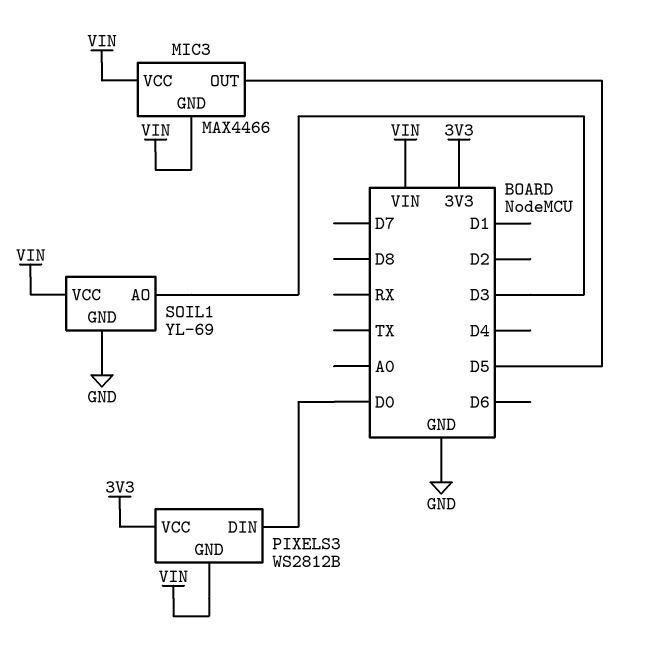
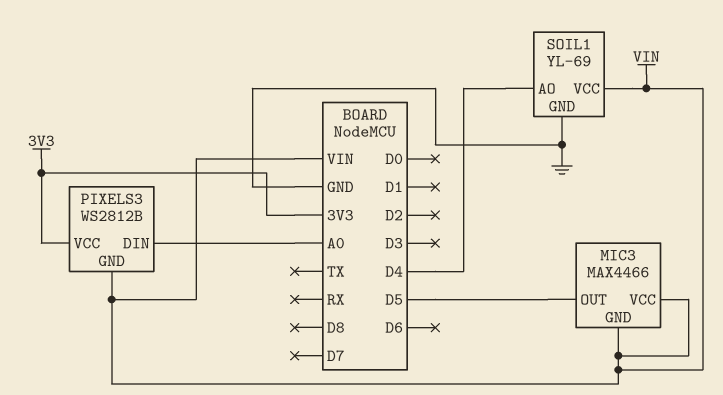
PIXELS3 pin DIN: D0 -> A0
SOIL1 pin AO: D3 -> D4

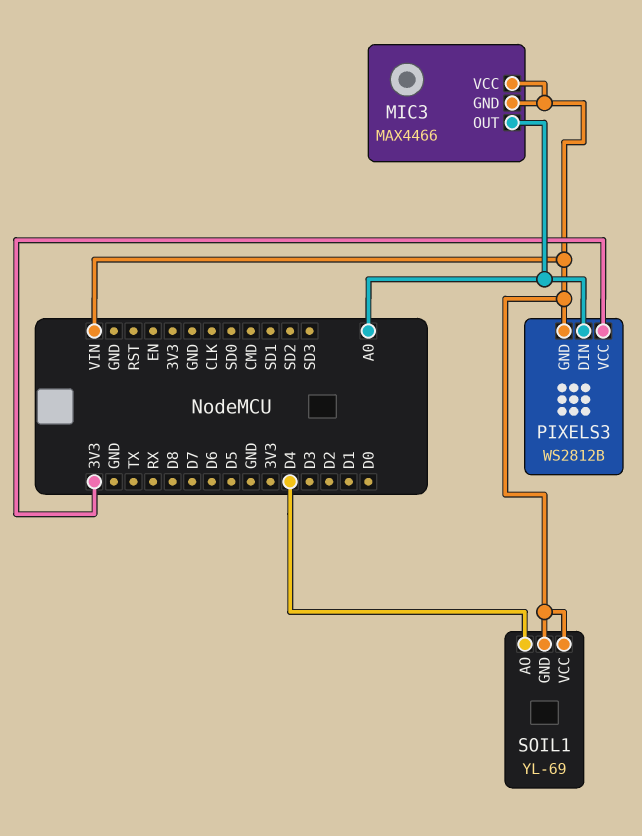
MIC3 pin OUT: D5 -> A0
SOIL1 pin GND: GND -> VIN

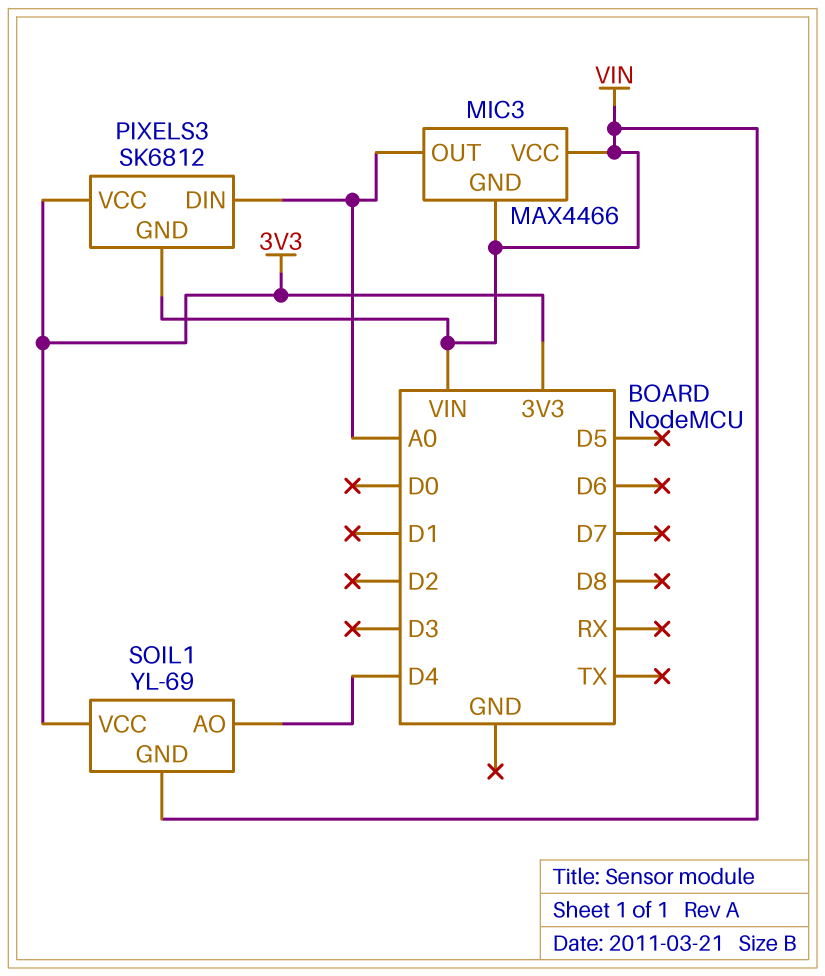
PIXELS3: WS2812B -> SK6812
SOIL1 pin VCC: VIN -> 3V3

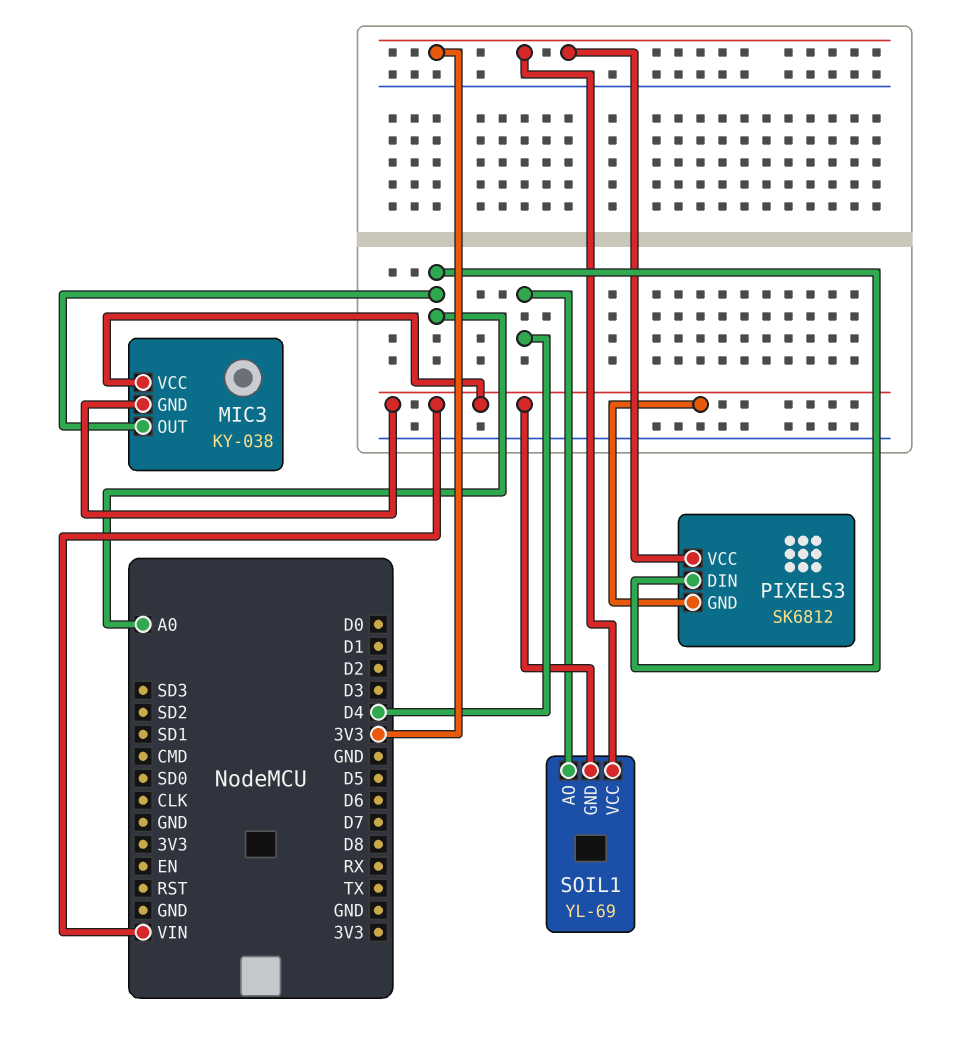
MIC3: MAX4466 -> KY-038

